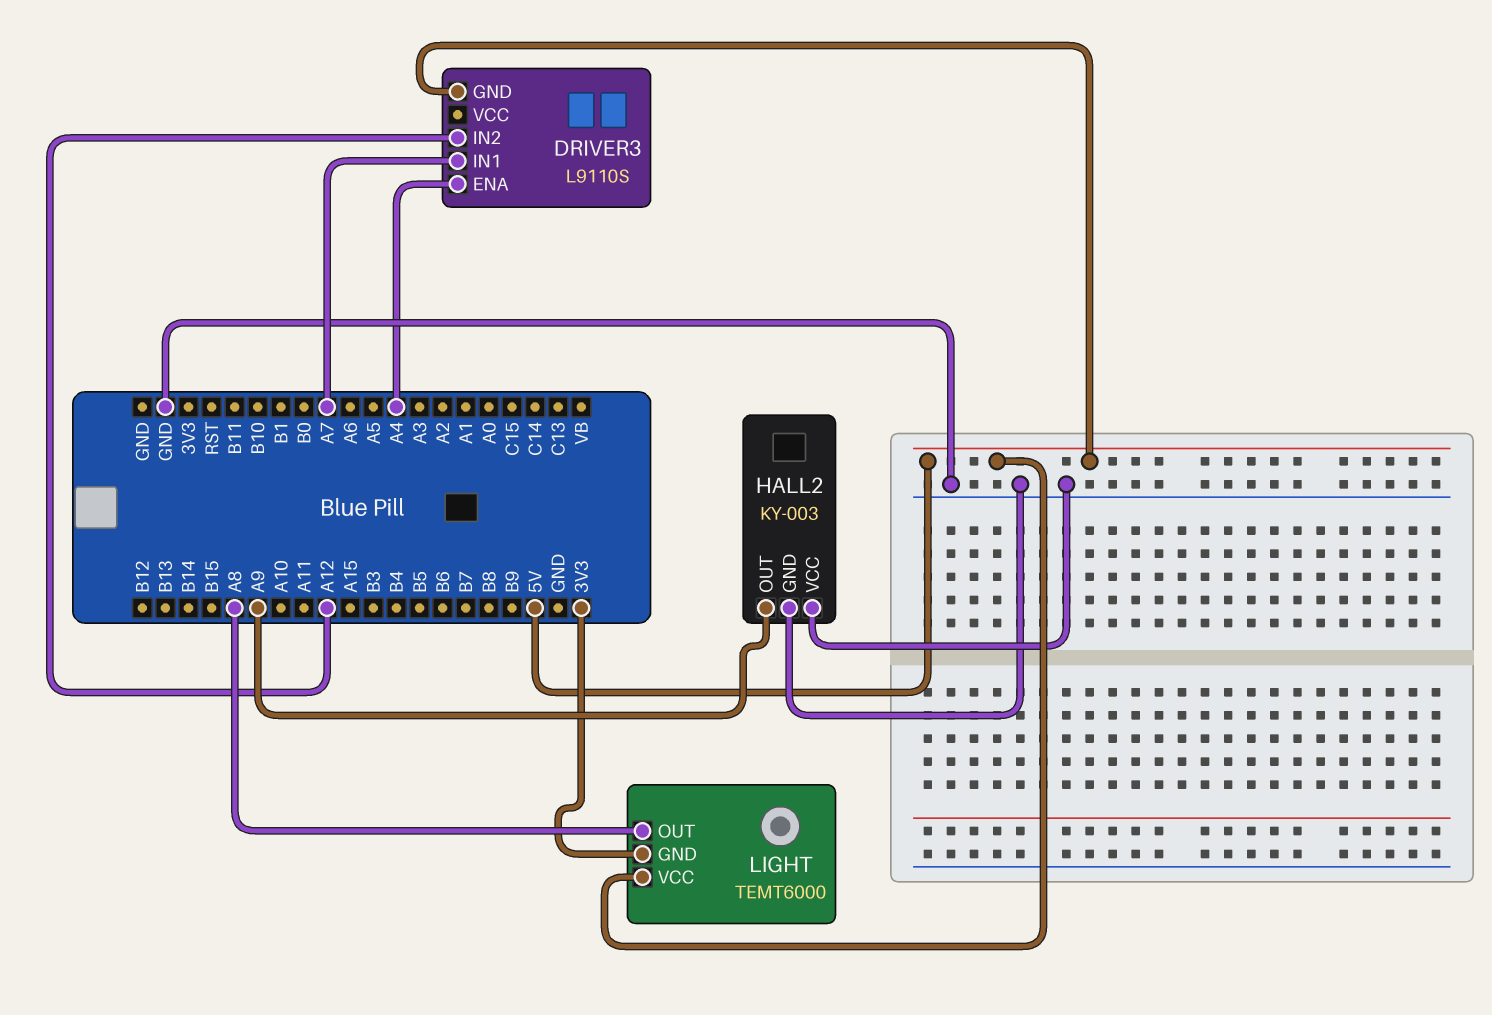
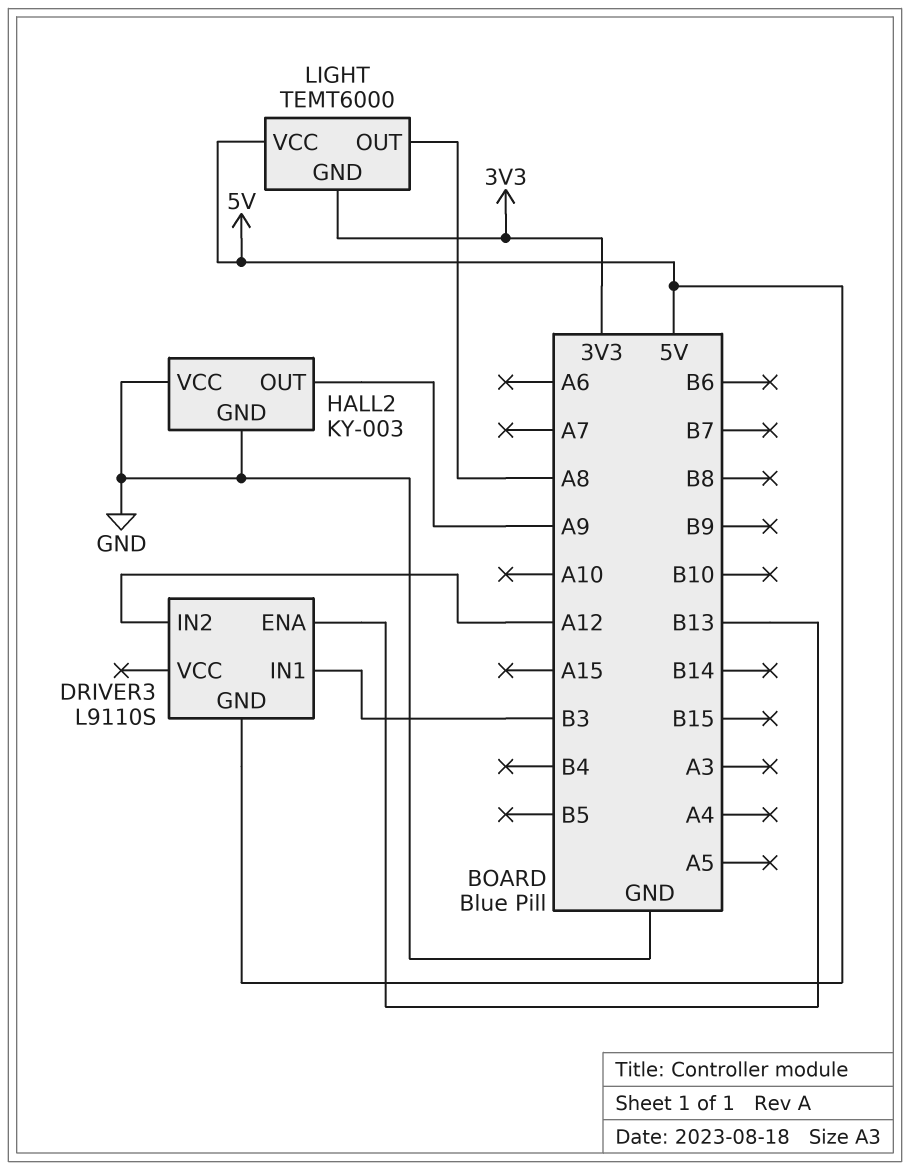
DRIVER3 pin ENA: A4 -> B13
DRIVER3 pin IN1: A7 -> B3

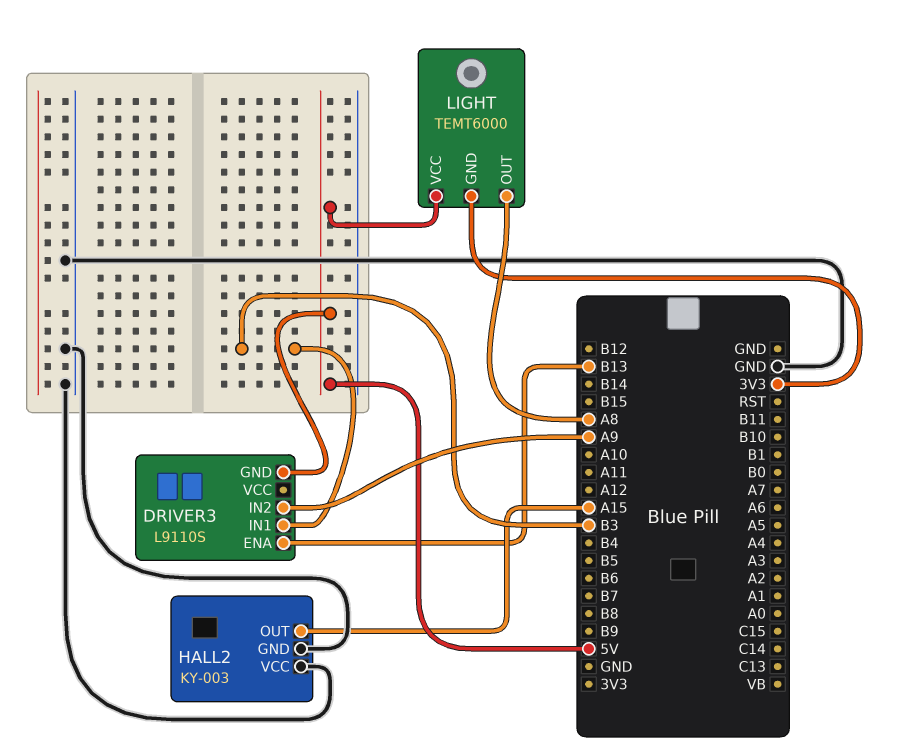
DRIVER3 pin IN2: A12 -> A9
HALL2 pin OUT: A9 -> A15

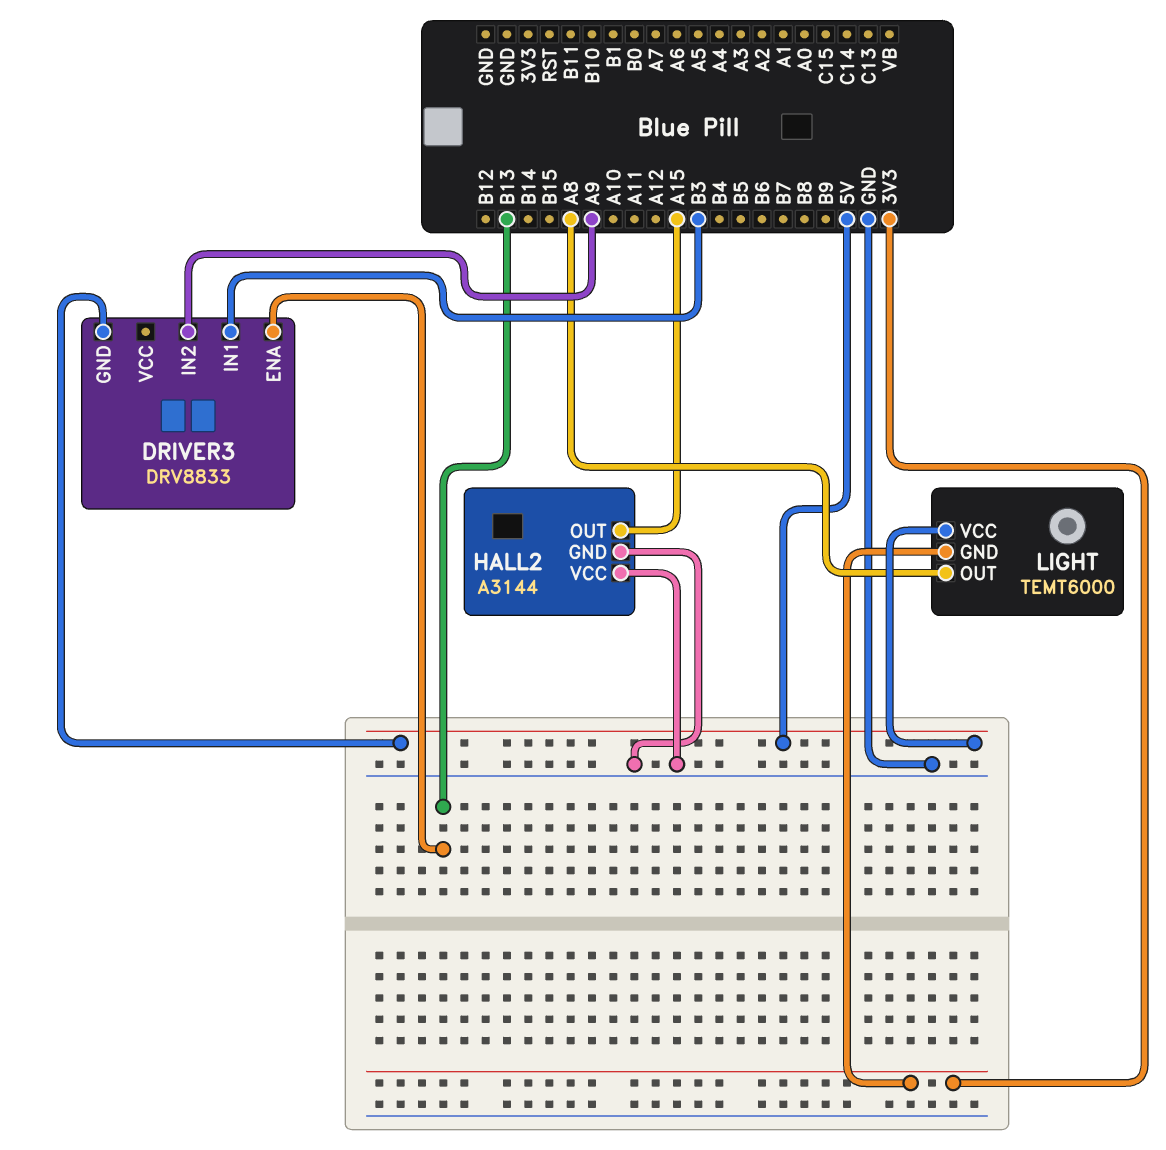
DRIVER3: L9110S -> DRV8833
HALL2: KY-003 -> A3144

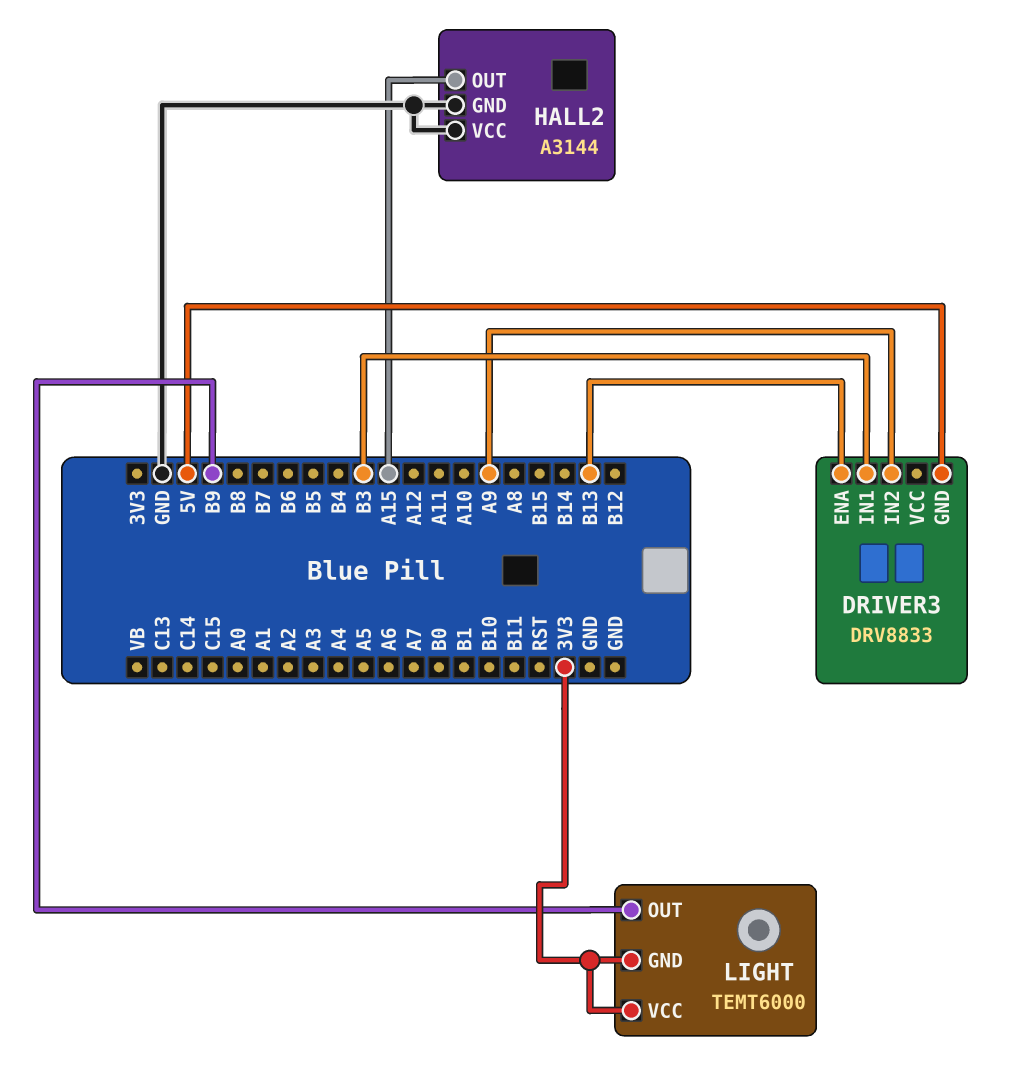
LIGHT pin OUT: A8 -> B9
LIGHT pin VCC: 5V -> 3V3

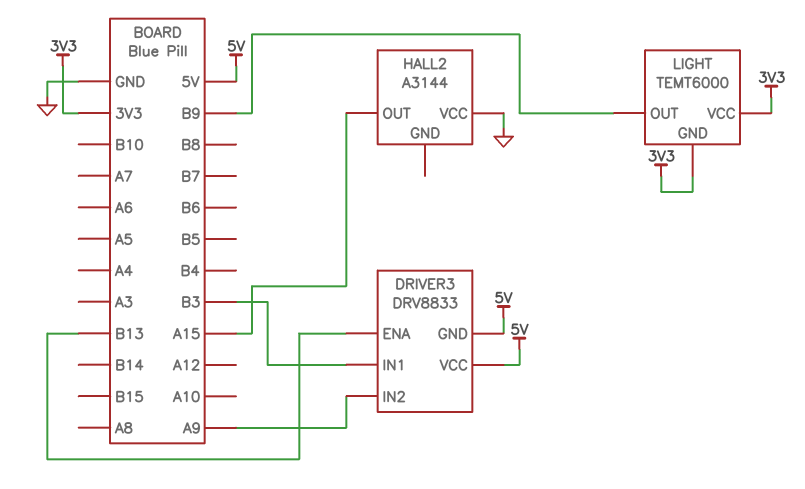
DRIVER3 pin VCC: none -> 5V
HALL2 pin GND: GND -> none

